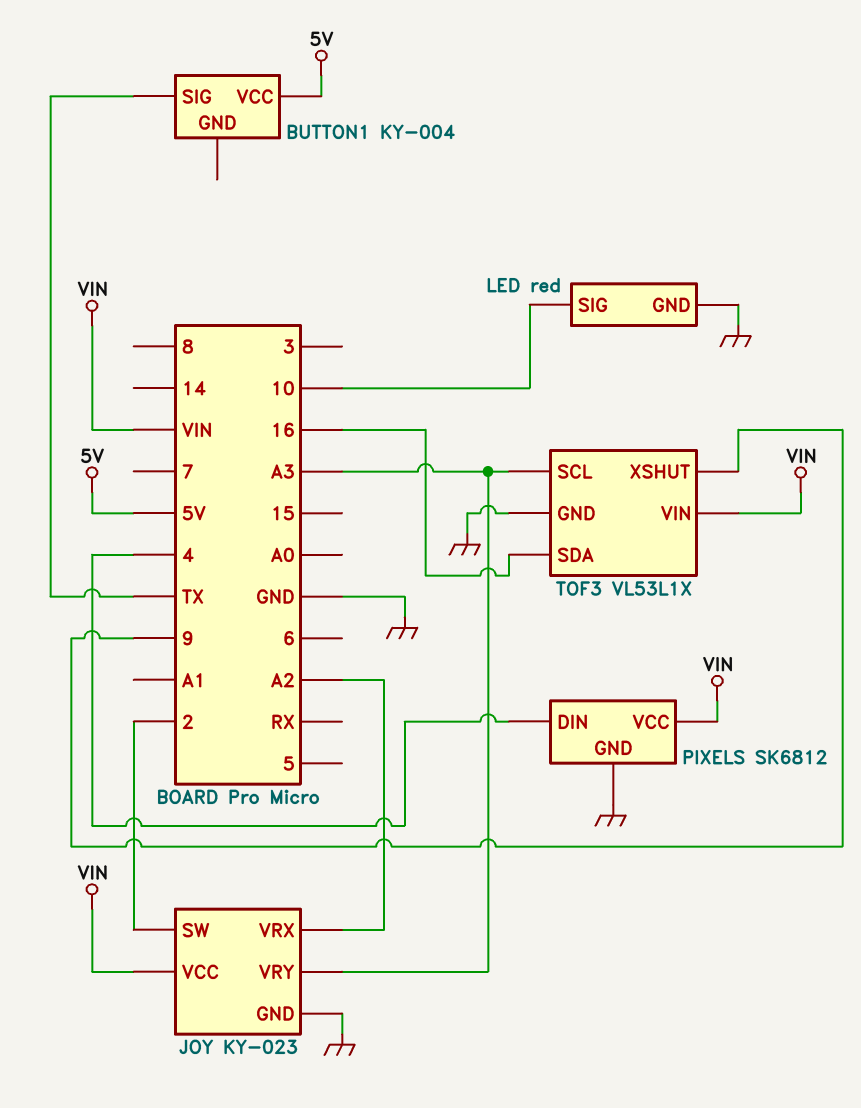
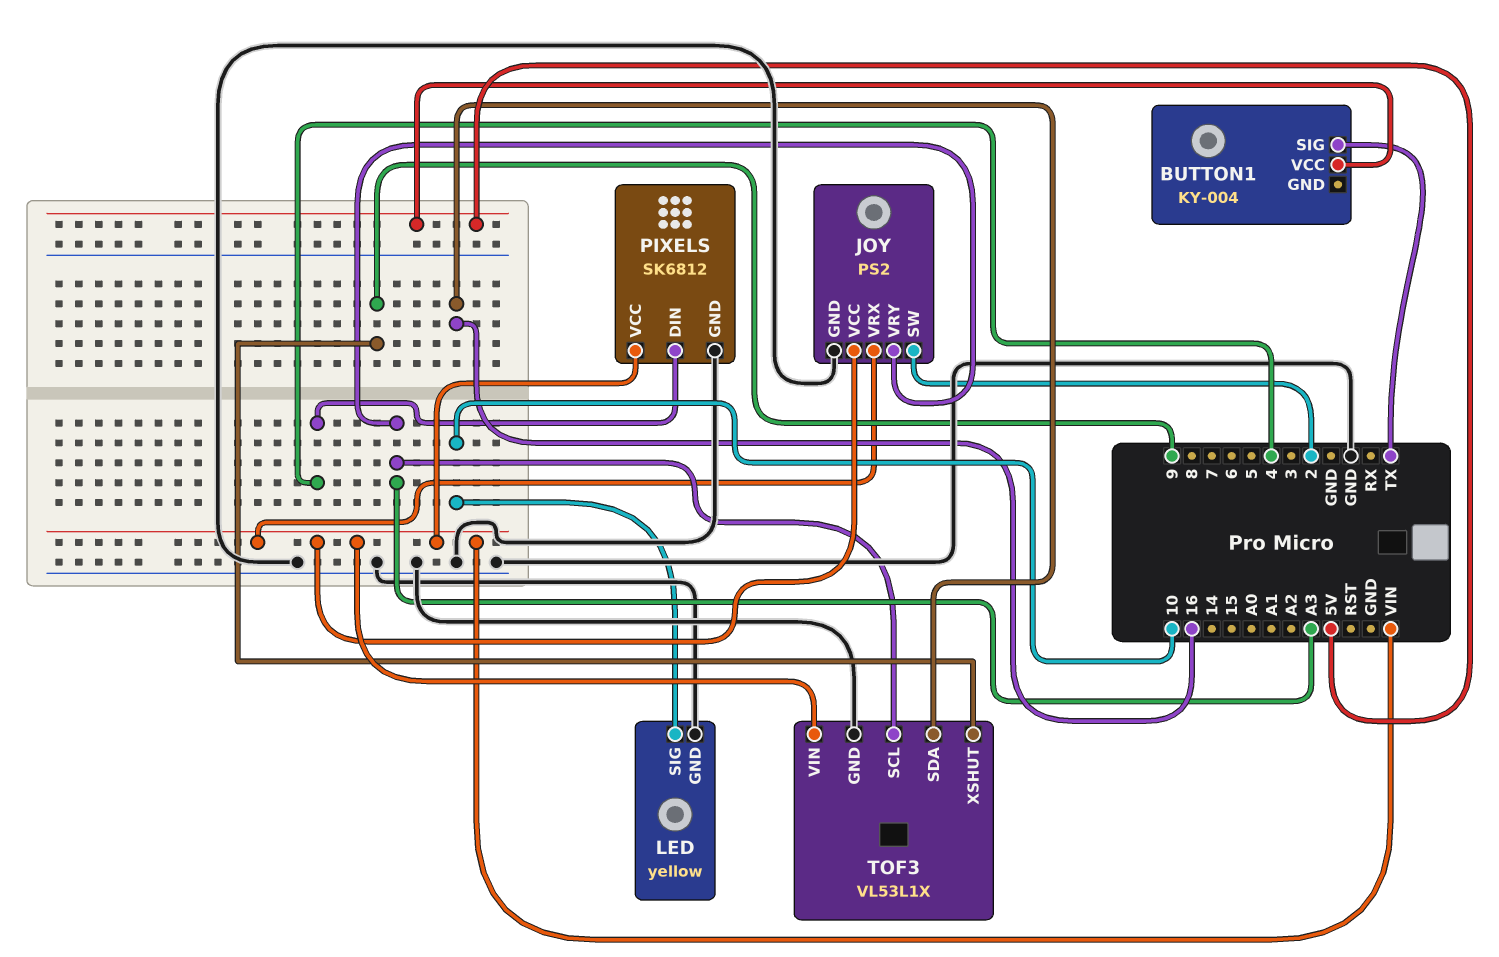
JOY: KY-023 -> PS2
JOY pin VRX: A2 -> VIN
LED: red -> yellow

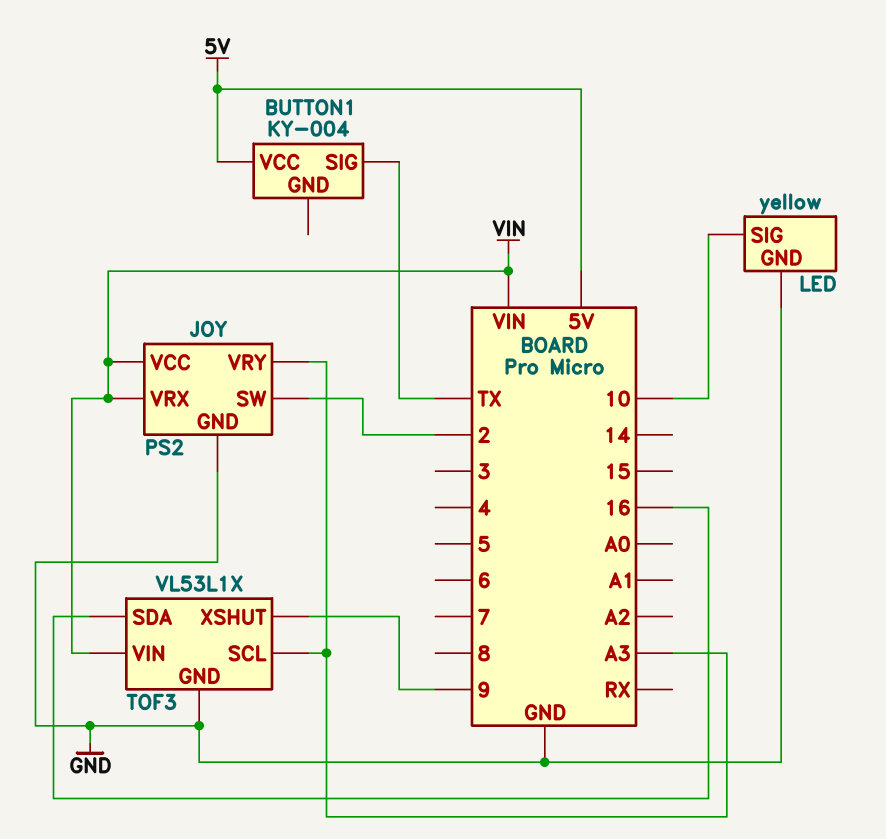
PIXELS: SK6812 -> none
PIXELS pin DIN: 4 -> none
PIXELS pin GND: GND -> none
PIXELS pin VCC: VIN -> none

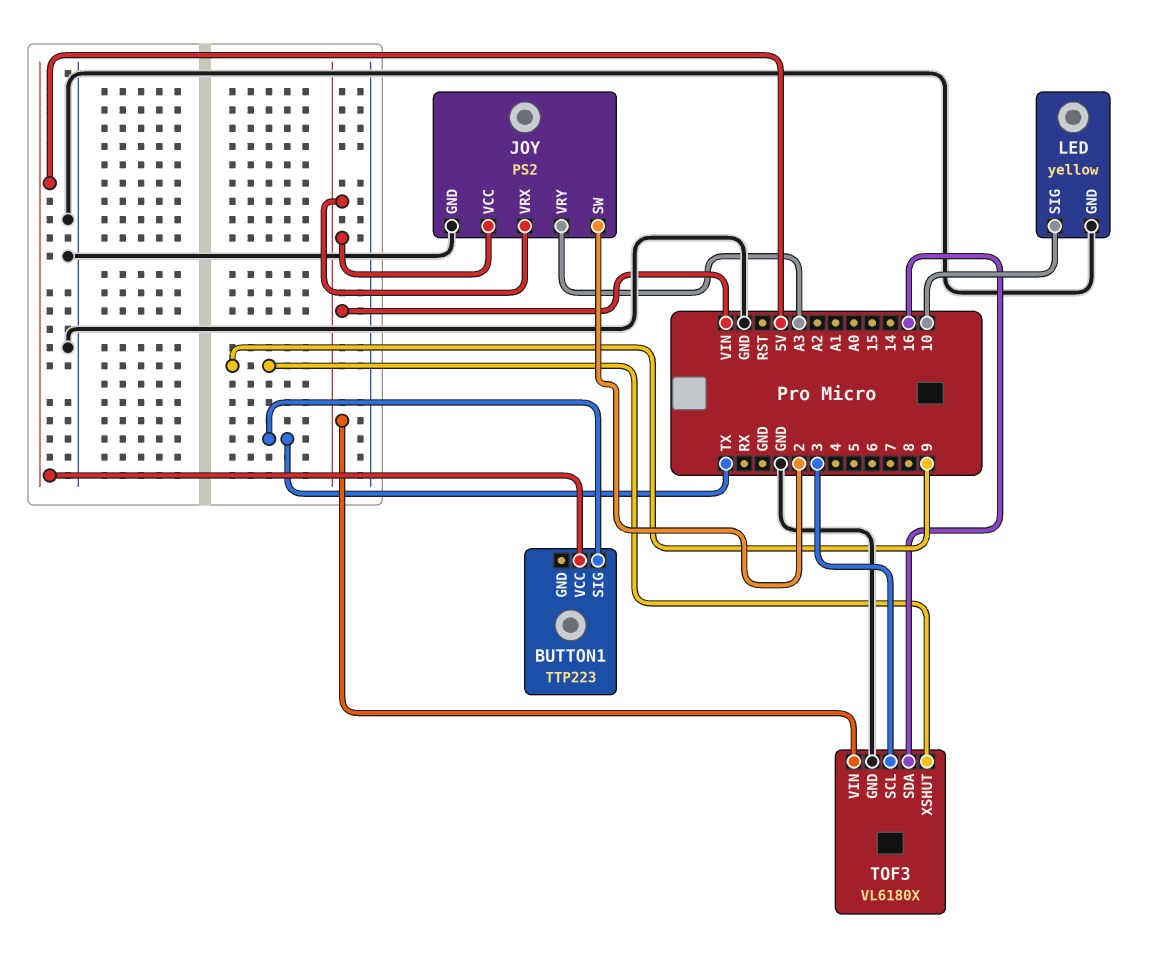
BUTTON1: KY-004 -> TTP223
TOF3: VL53L1X -> VL6180X
TOF3 pin SCL: A3 -> 3

